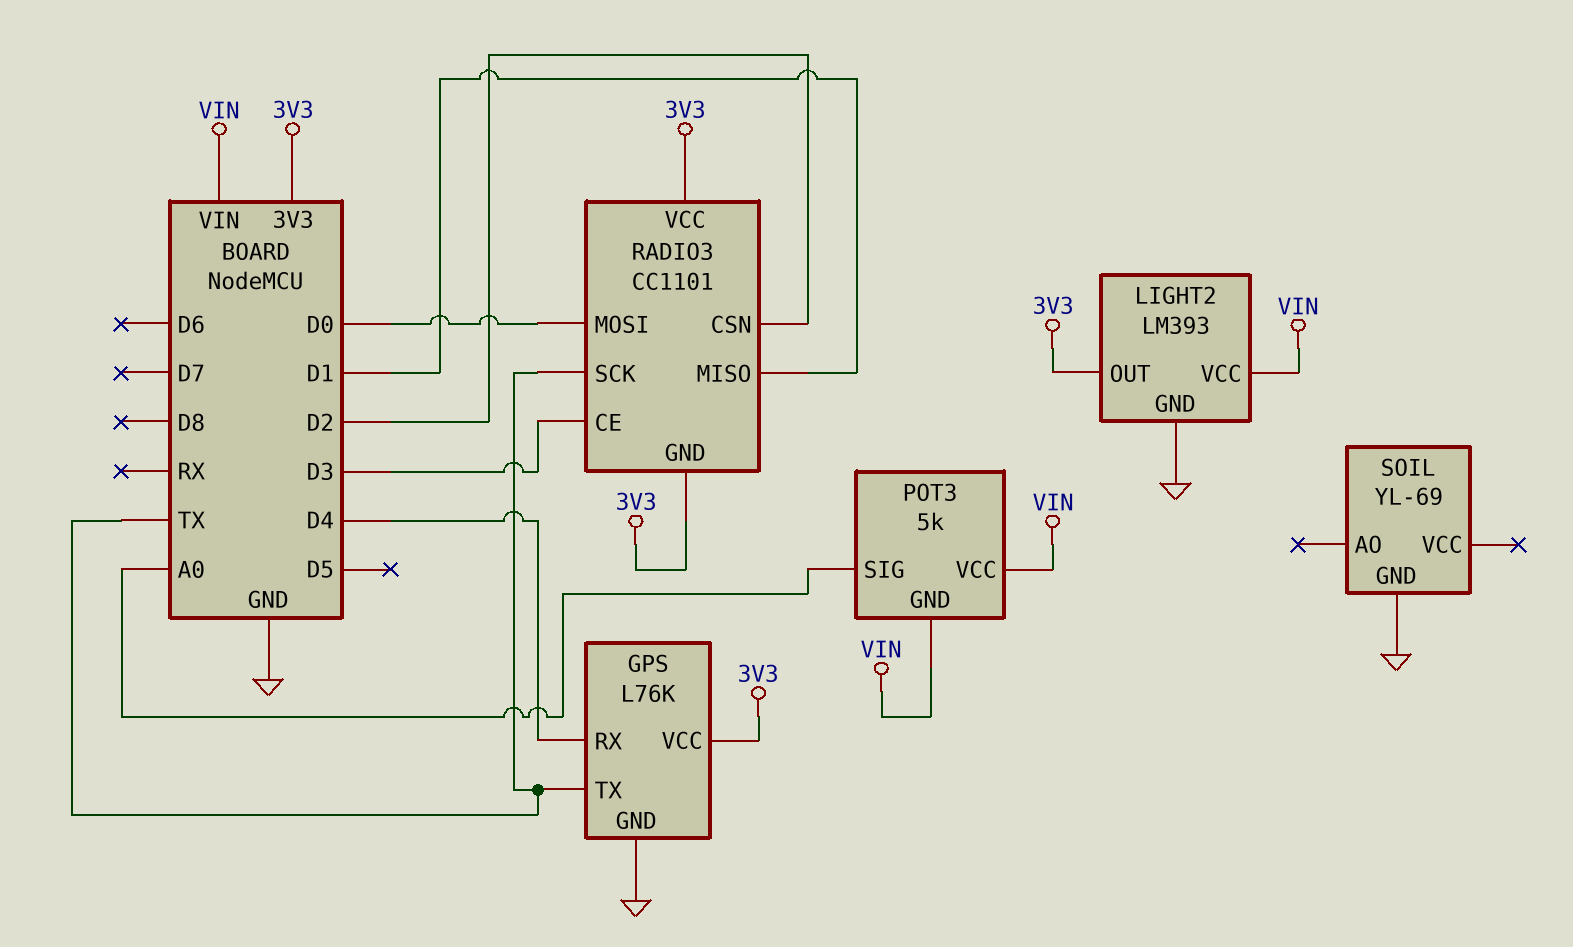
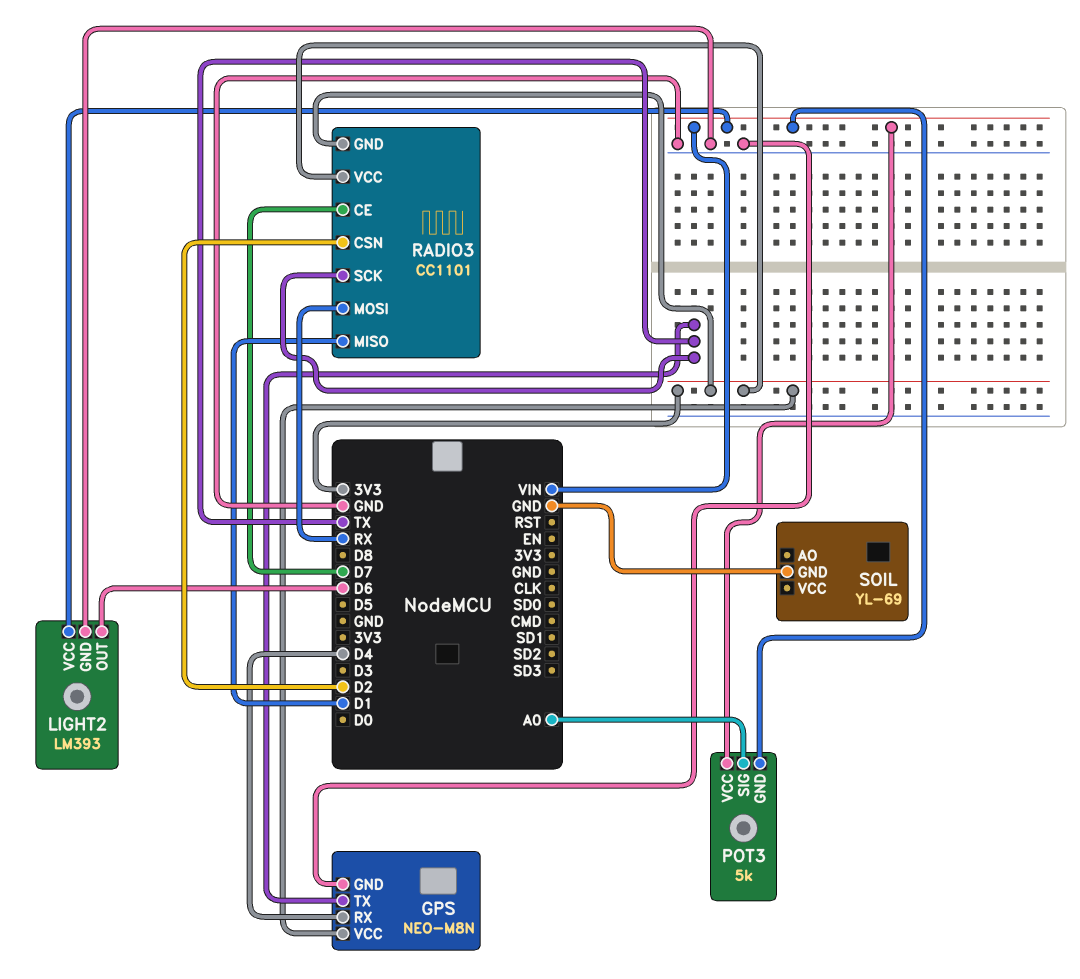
GPS: L76K -> NEO-M8N
LIGHT2 pin OUT: 3V3 -> D6
RADIO3 pin CE: D3 -> D7
RADIO3 pin MOSI: D0 -> RX

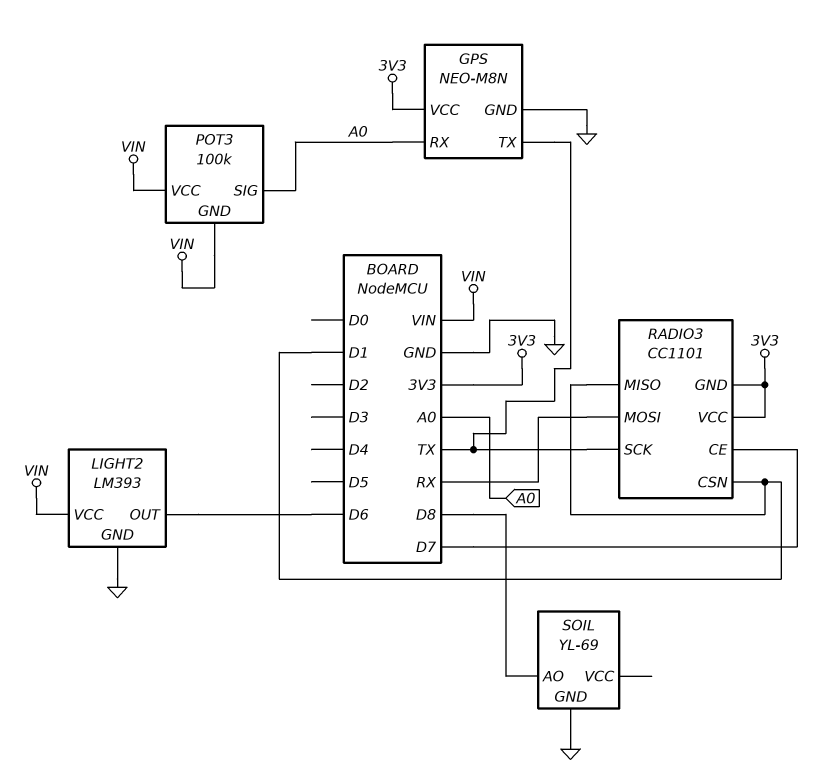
GPS pin RX: D4 -> A0
POT3: 5k -> 100k
RADIO3 pin CSN: D2 -> D1
SOIL pin AO: none -> D8

